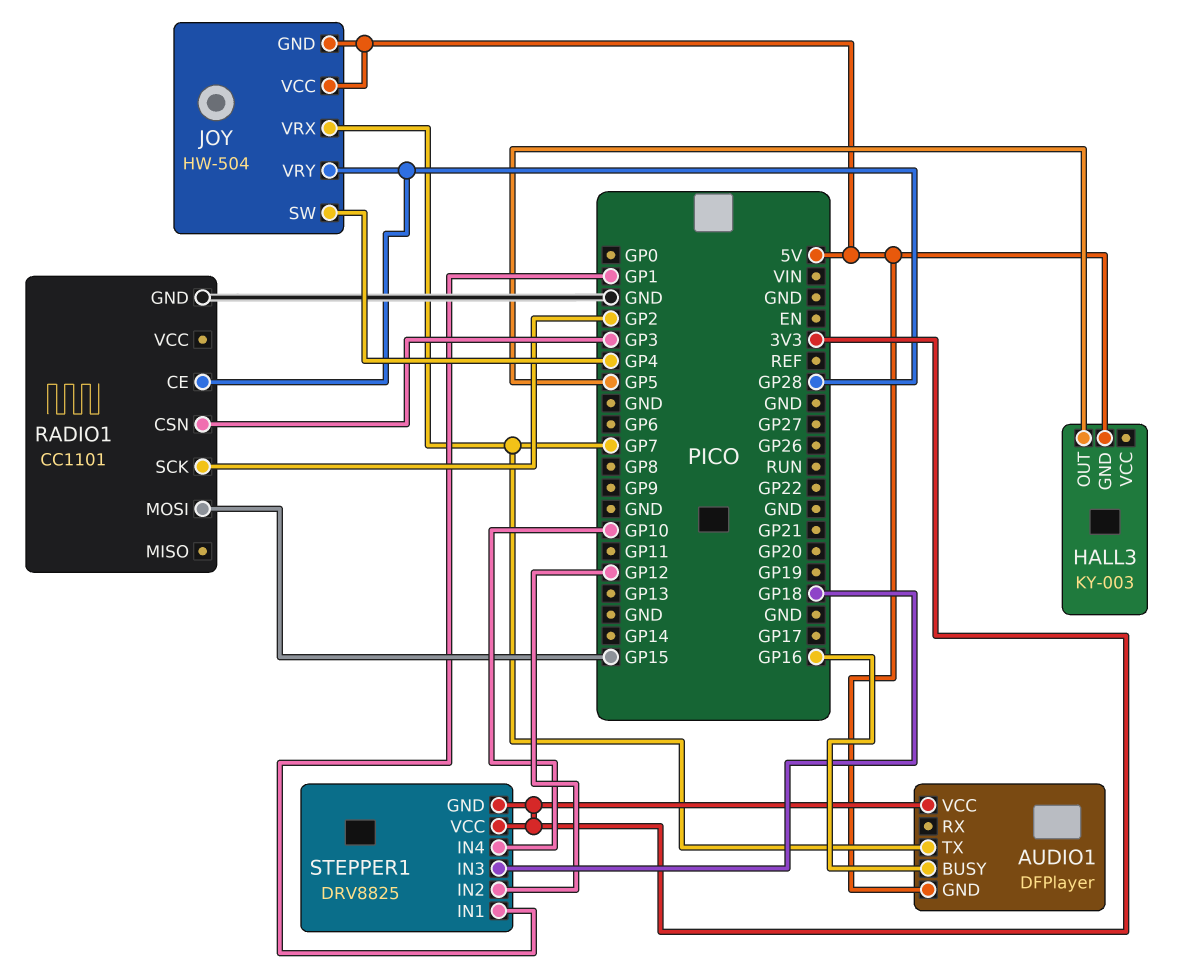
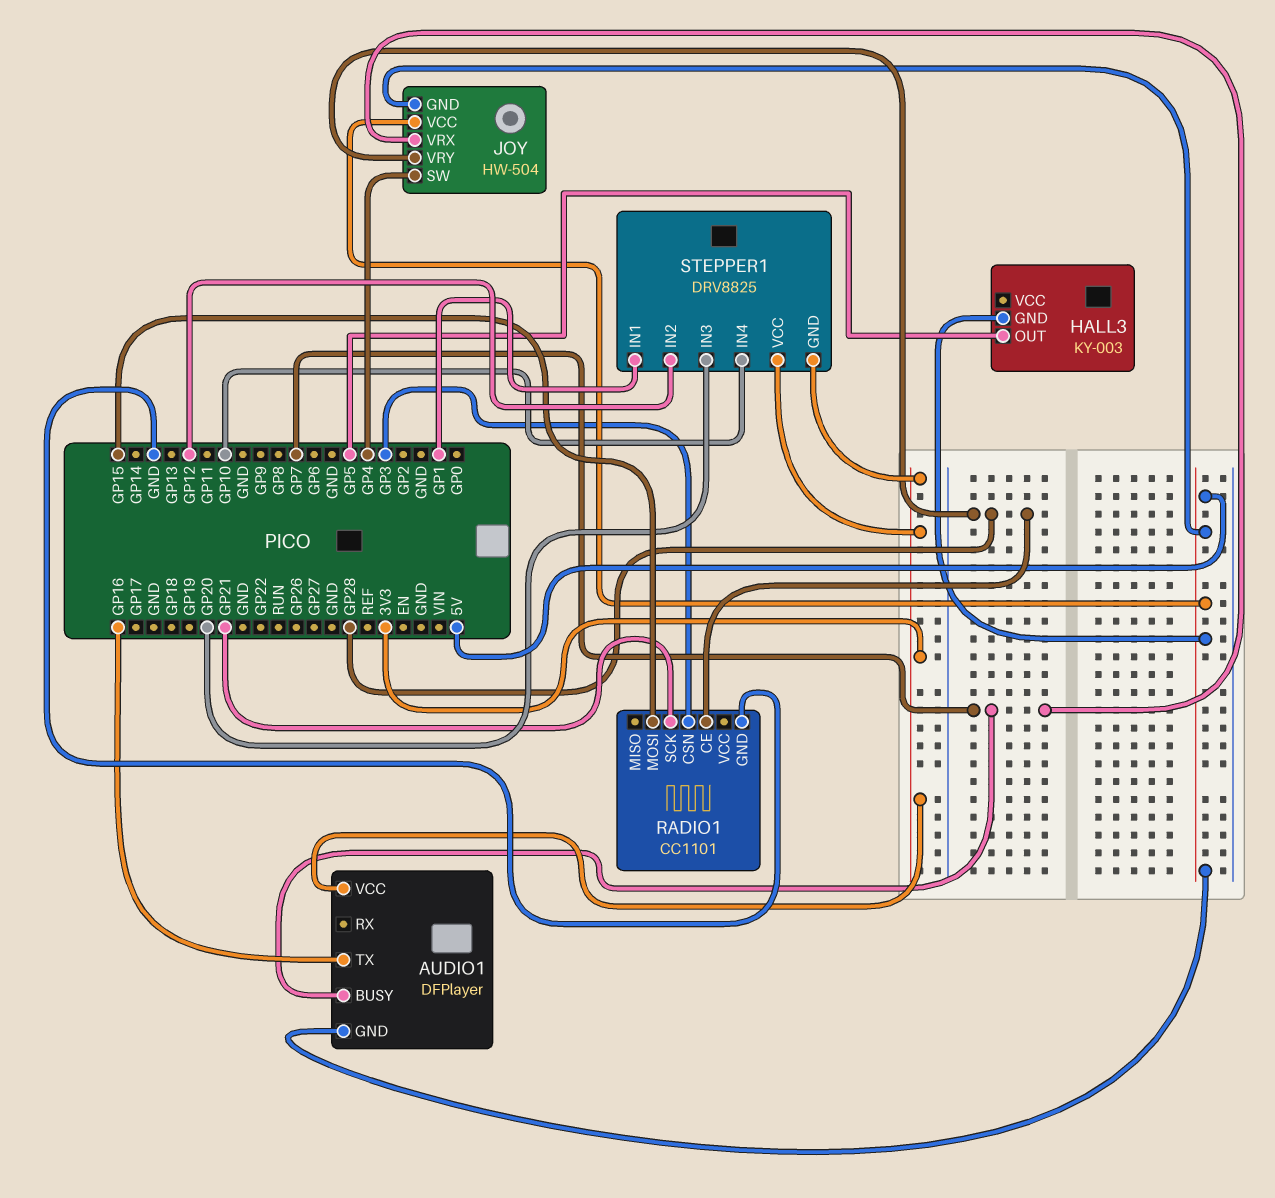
AUDIO1 pin BUSY: GP16 -> GP7
AUDIO1 pin TX: GP7 -> GP16
RADIO1 pin SCK: GP2 -> GP21
STEPPER1 pin IN3: GP18 -> GP20

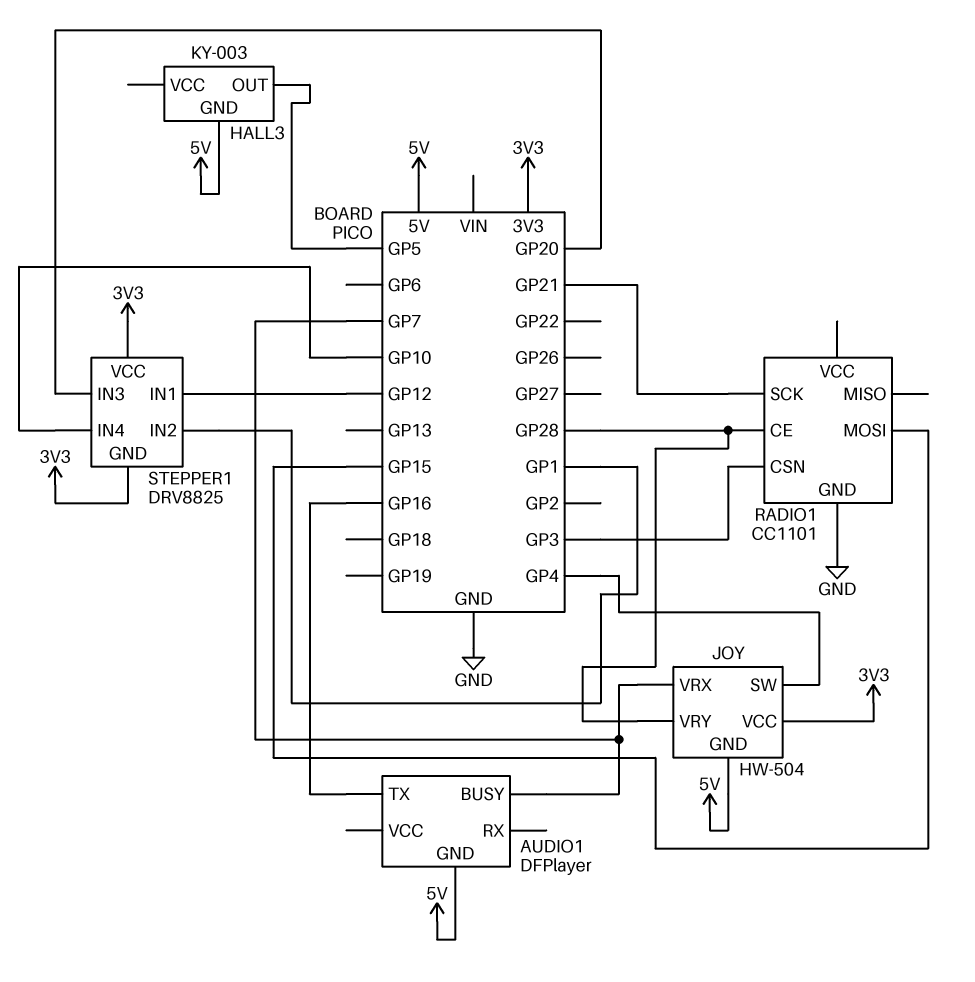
AUDIO1 pin VCC: 3V3 -> none
JOY pin VCC: 5V -> 3V3
STEPPER1 pin IN1: GP1 -> GP12
STEPPER1 pin IN2: GP12 -> GP1

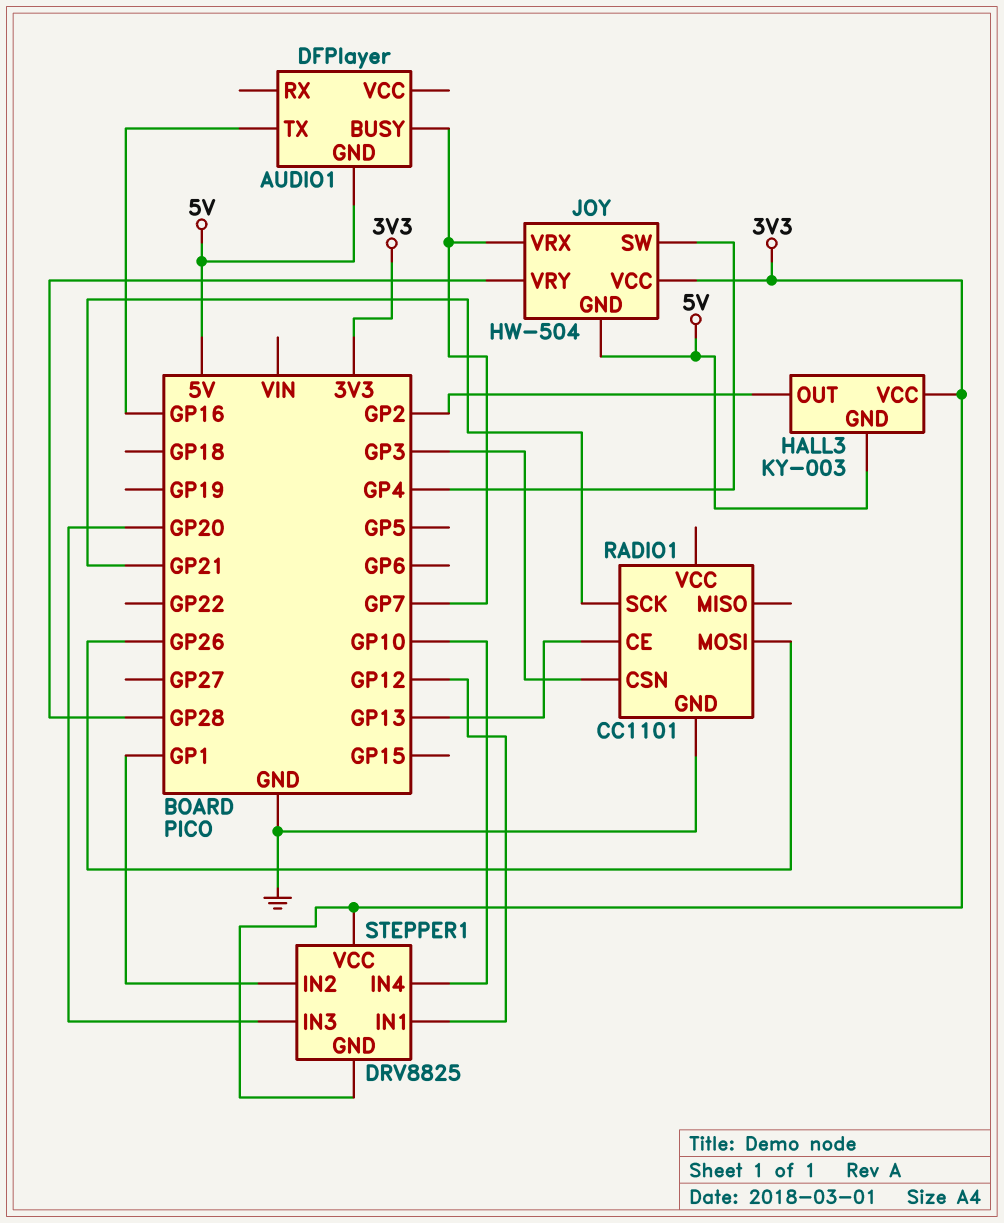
HALL3 pin OUT: GP5 -> GP2
HALL3 pin VCC: none -> 3V3
RADIO1 pin CE: GP28 -> GP13
RADIO1 pin MOSI: GP15 -> GP26

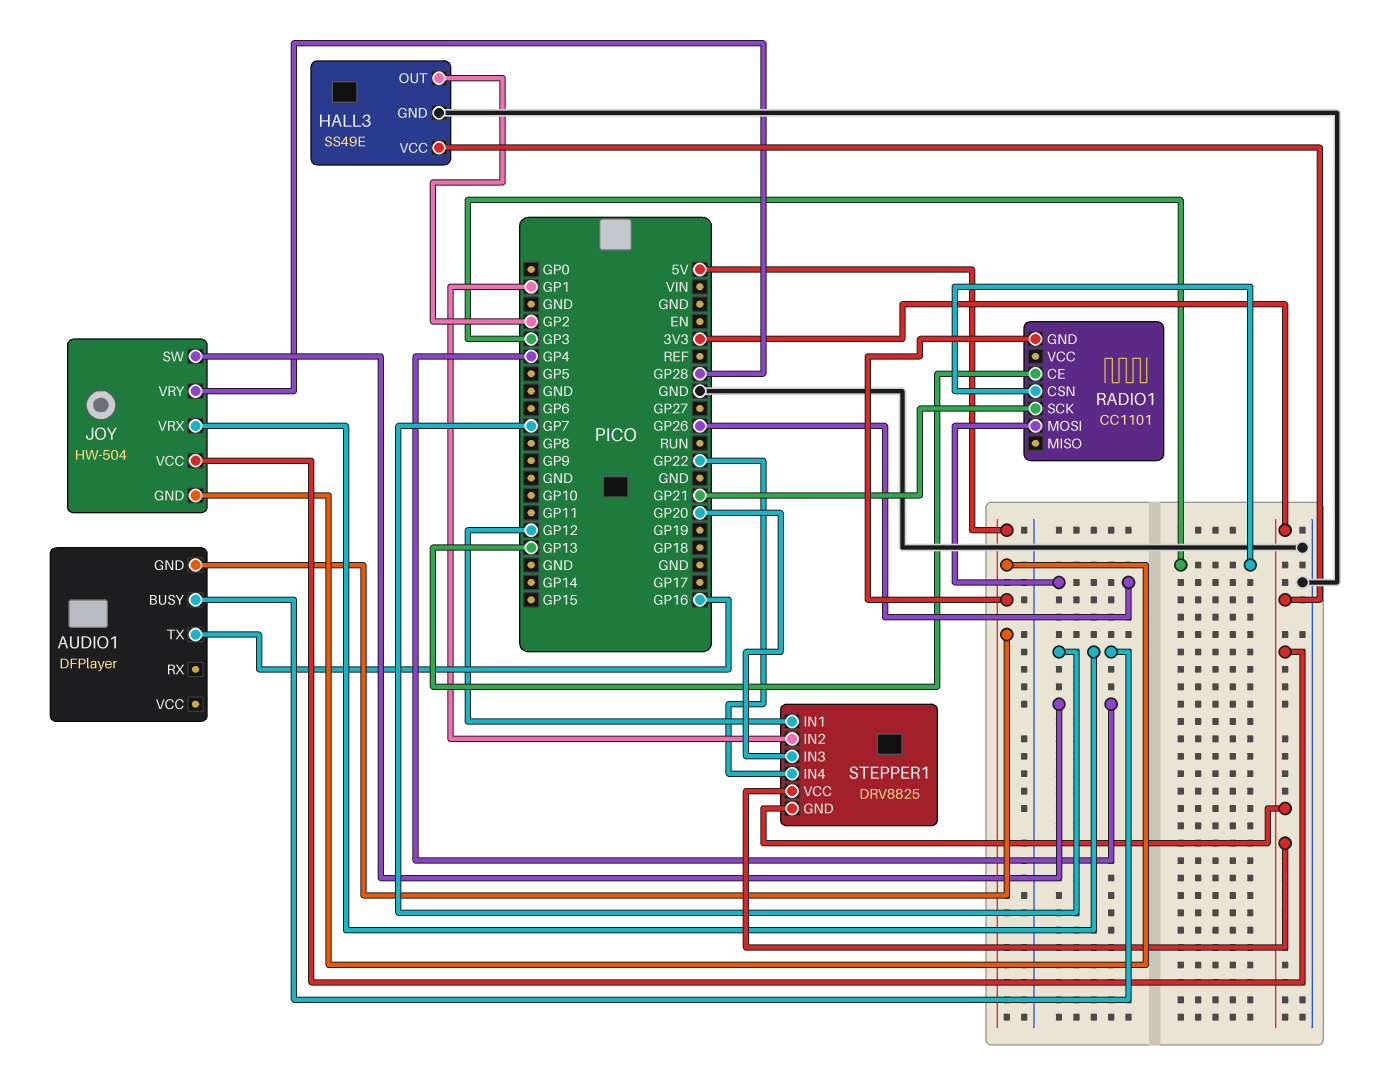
HALL3: KY-003 -> SS49E
HALL3 pin GND: 5V -> GND
RADIO1 pin GND: GND -> 5V
STEPPER1 pin IN4: GP10 -> GP22

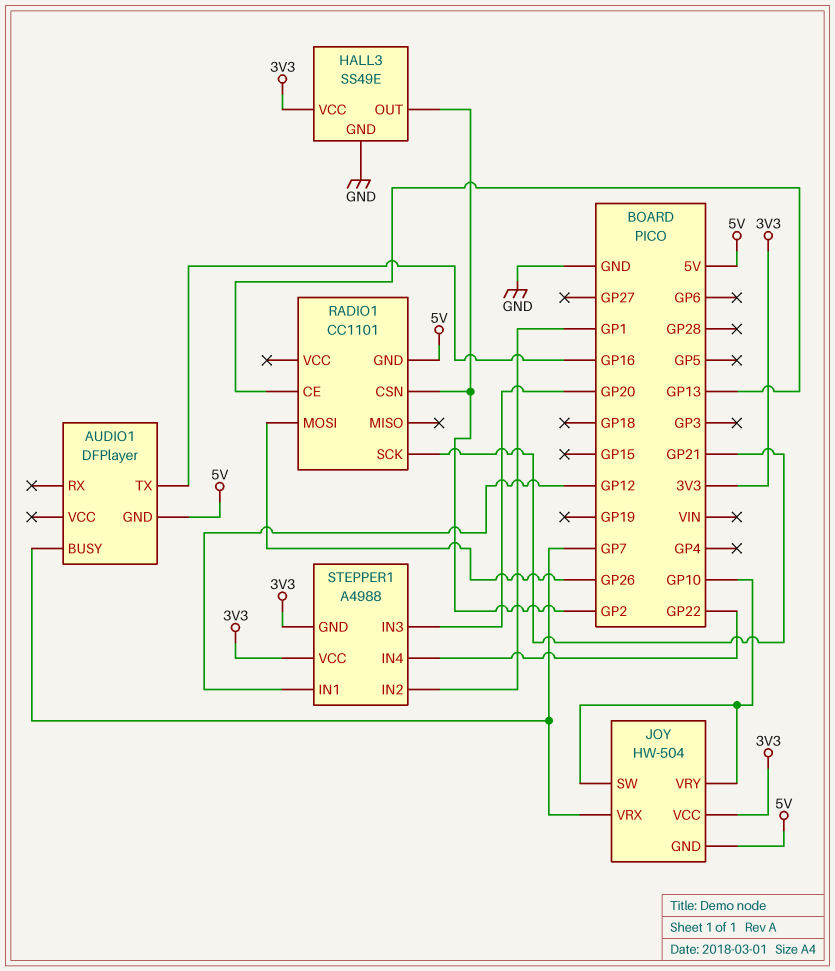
JOY pin SW: GP4 -> GP10
JOY pin VRY: GP28 -> GP10
RADIO1 pin CSN: GP3 -> GP2
STEPPER1: DRV8825 -> A4988

